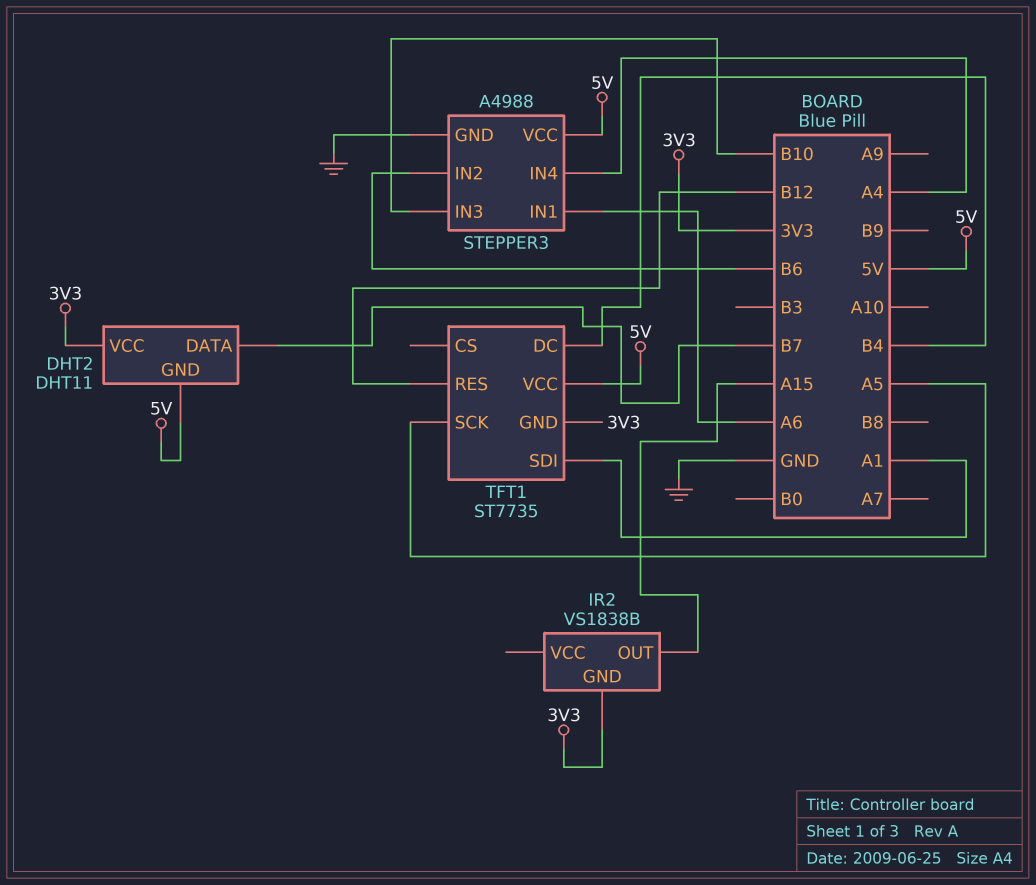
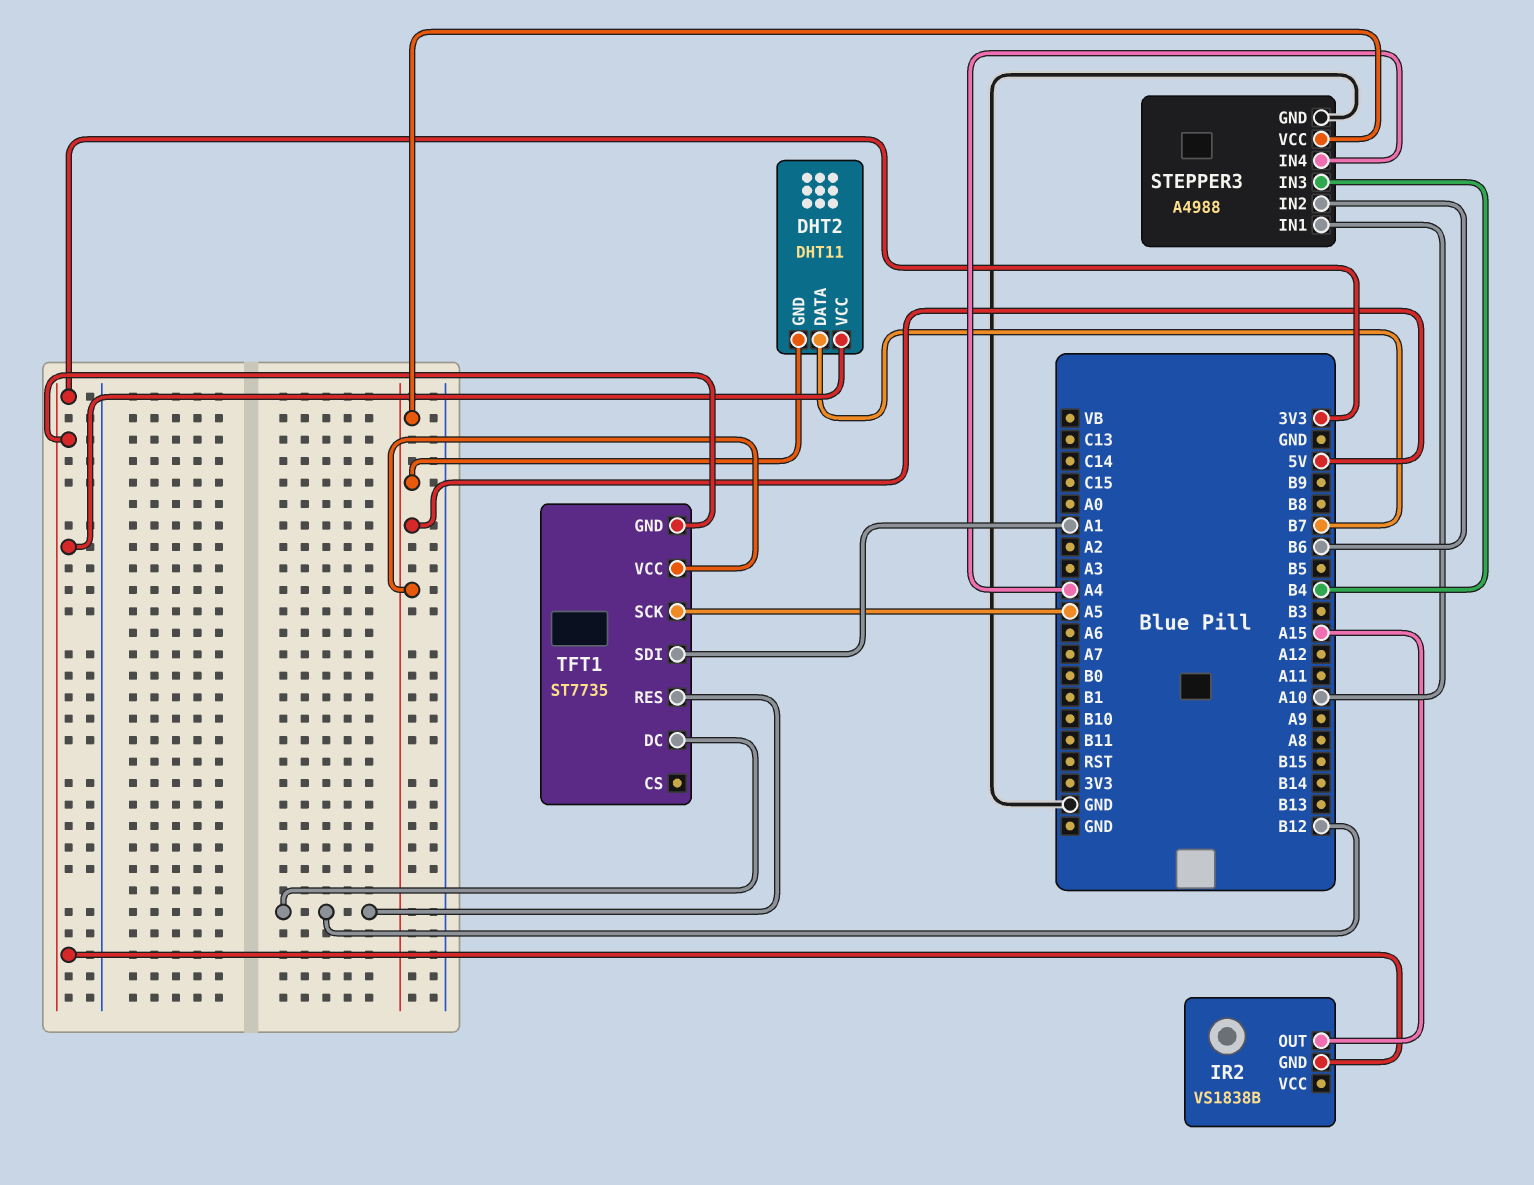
STEPPER3 pin IN1: A6 -> A10
STEPPER3 pin IN3: B10 -> B4
TFT1 pin DC: B4 -> B12

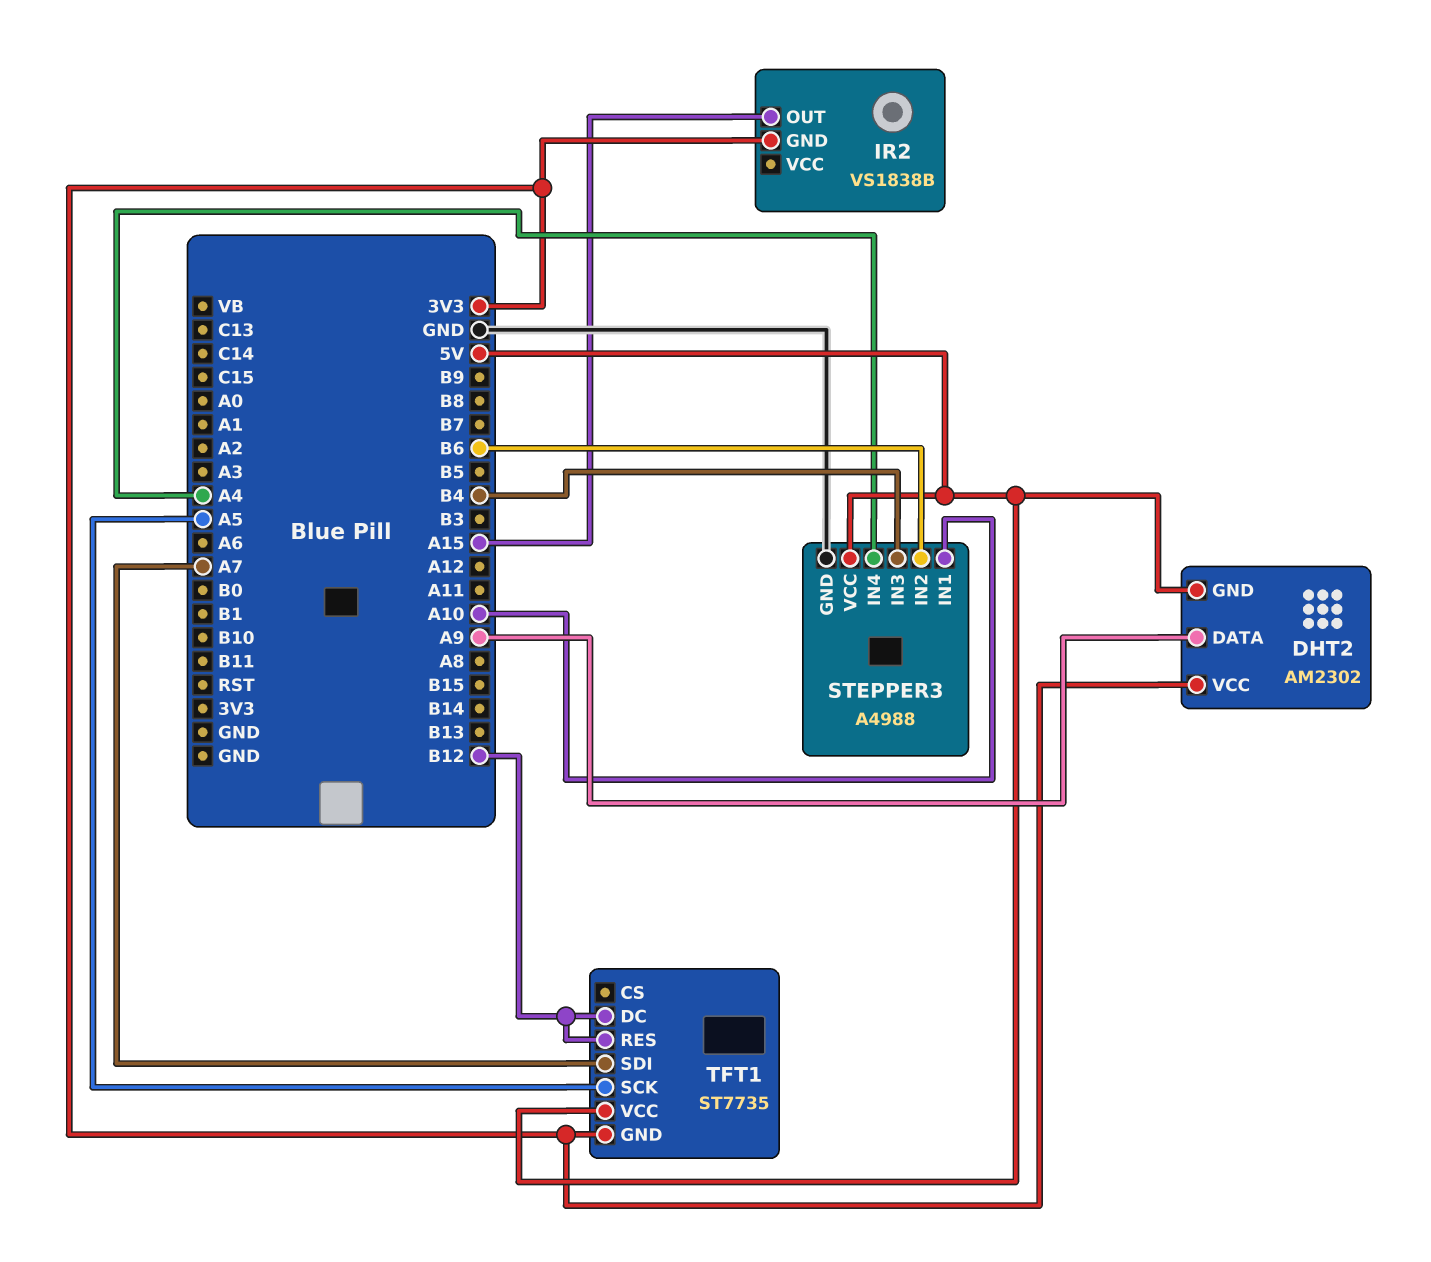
DHT2: DHT11 -> AM2302
DHT2 pin DATA: B7 -> A9
TFT1 pin SDI: A1 -> A7

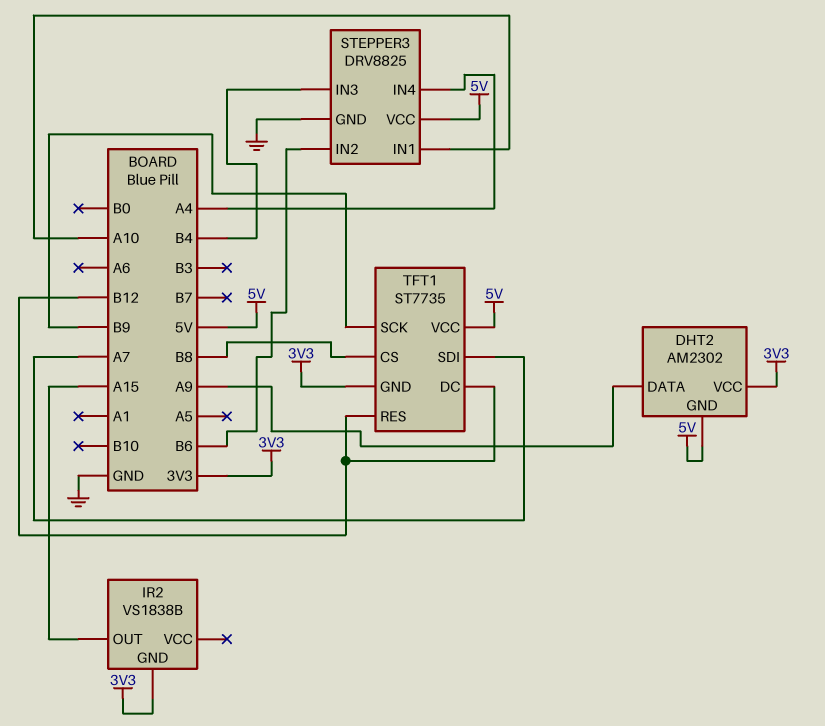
STEPPER3: A4988 -> DRV8825
TFT1 pin CS: none -> B8
TFT1 pin SCK: A5 -> B9

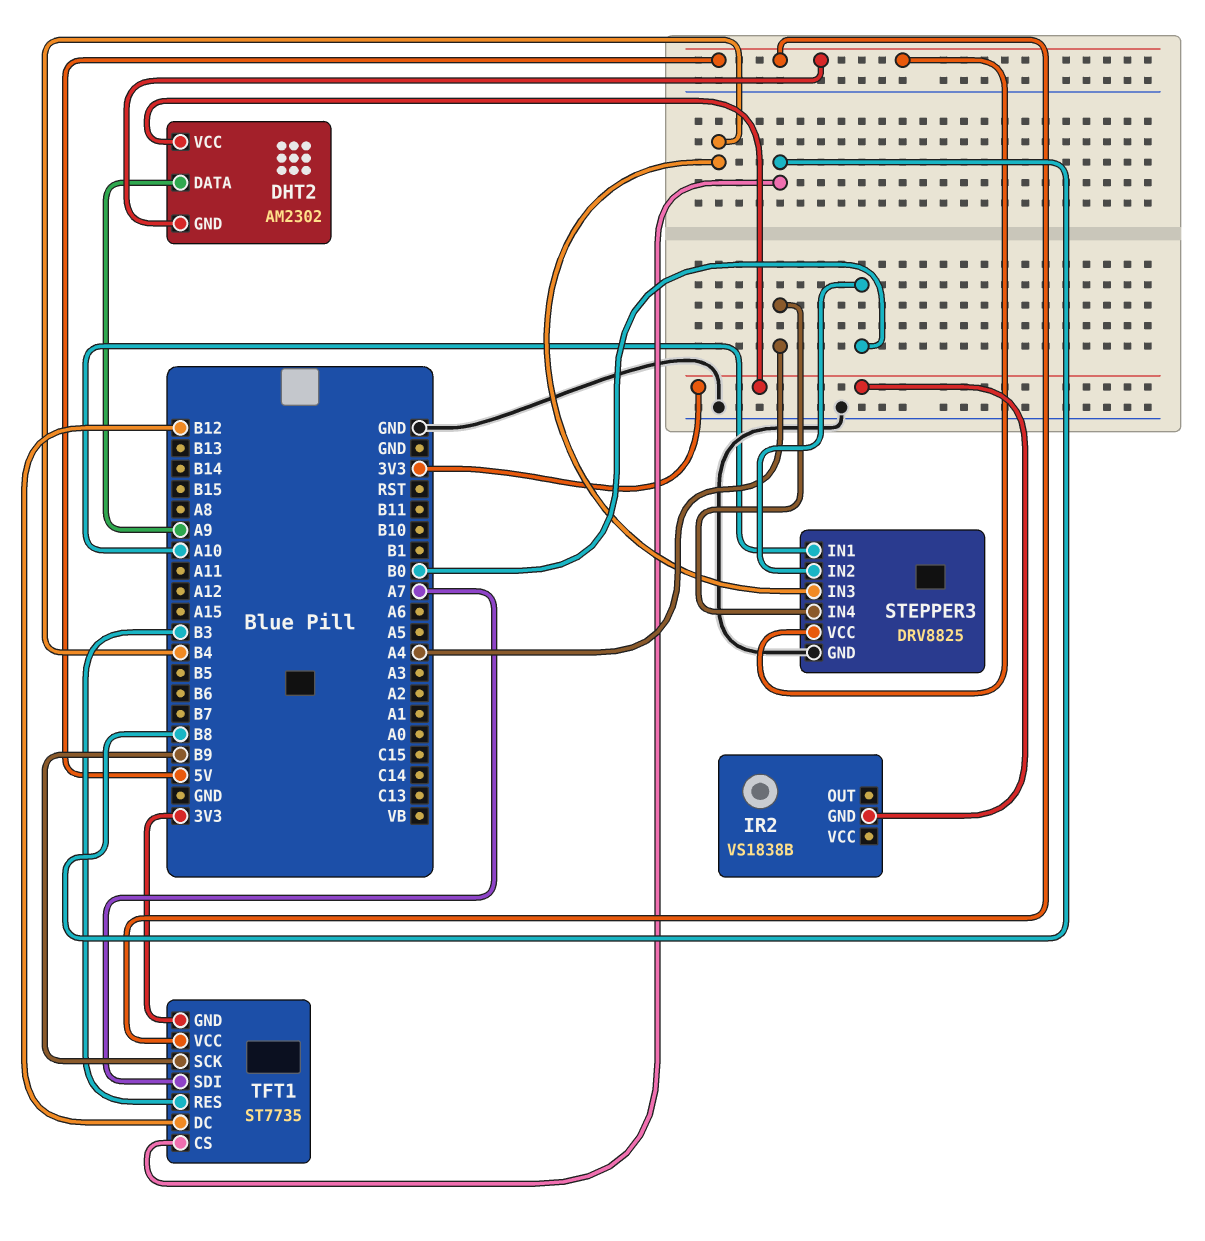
IR2 pin OUT: A15 -> none
STEPPER3 pin IN2: B6 -> B0
TFT1 pin RES: B12 -> B3

